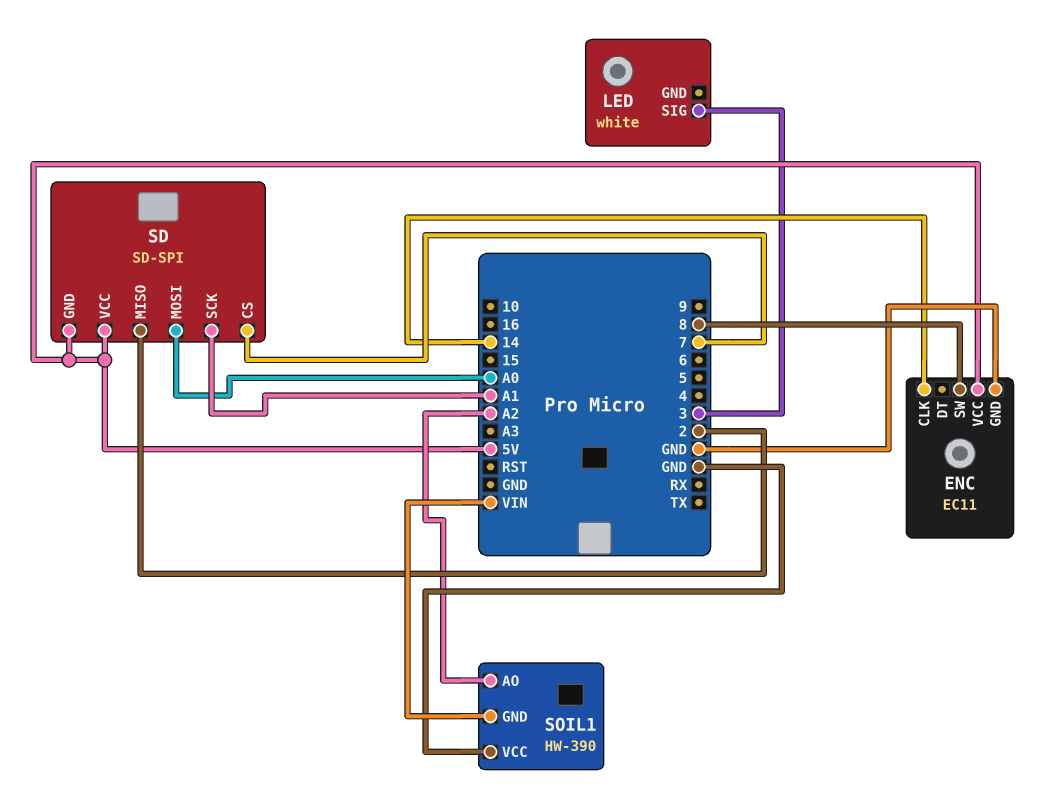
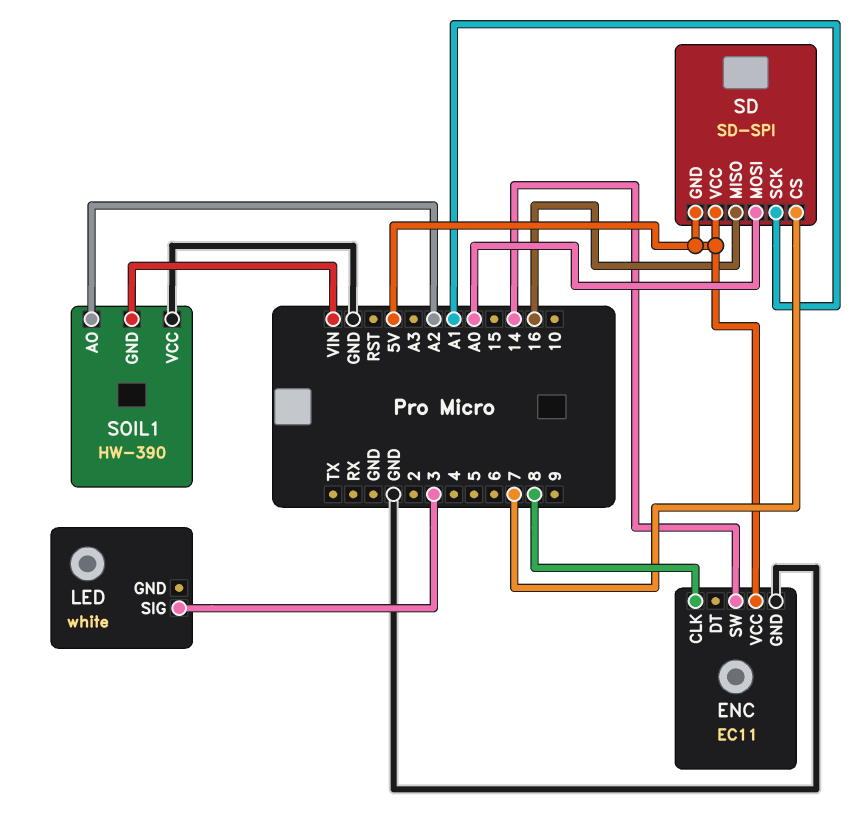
ENC pin CLK: 14 -> 8
ENC pin SW: 8 -> 14
SD pin MISO: 2 -> 16

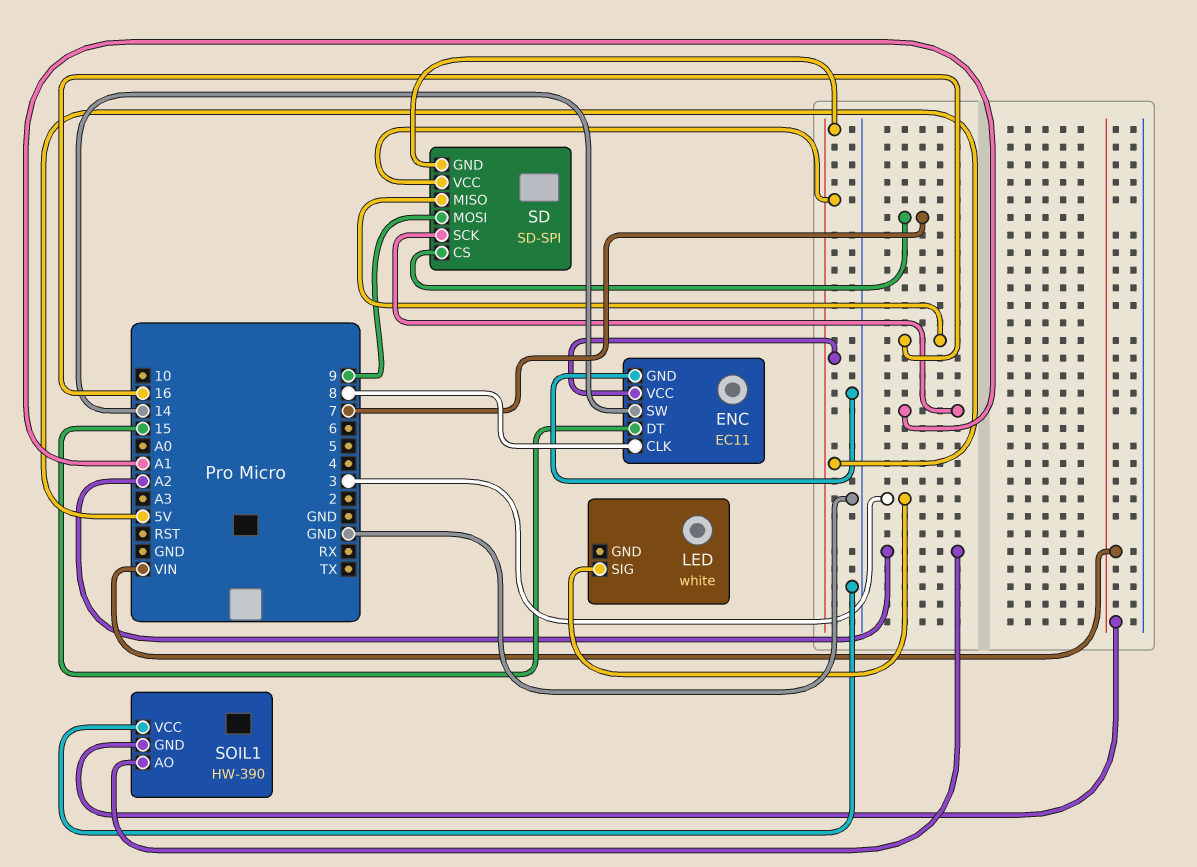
ENC pin DT: none -> 15
SD pin MOSI: A0 -> 9

